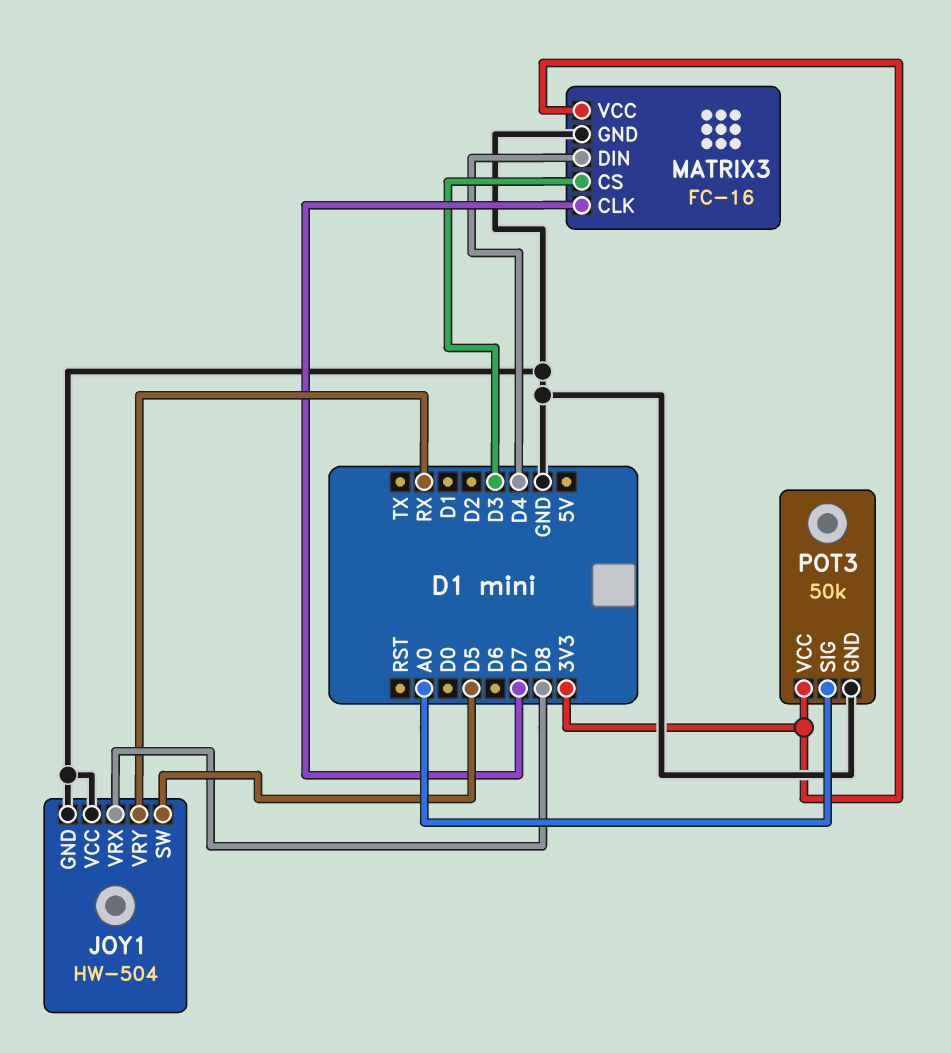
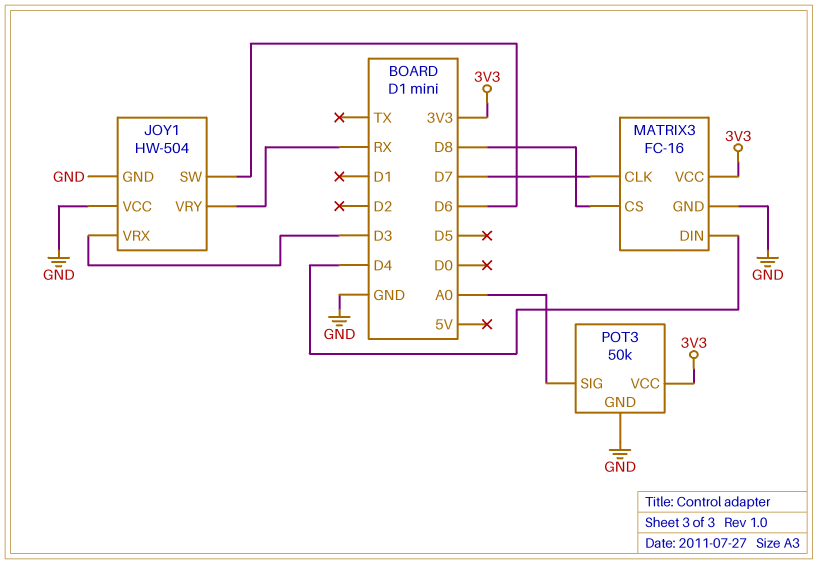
JOY1 pin SW: D5 -> D6
JOY1 pin VRX: D8 -> D3
MATRIX3 pin CS: D3 -> D8

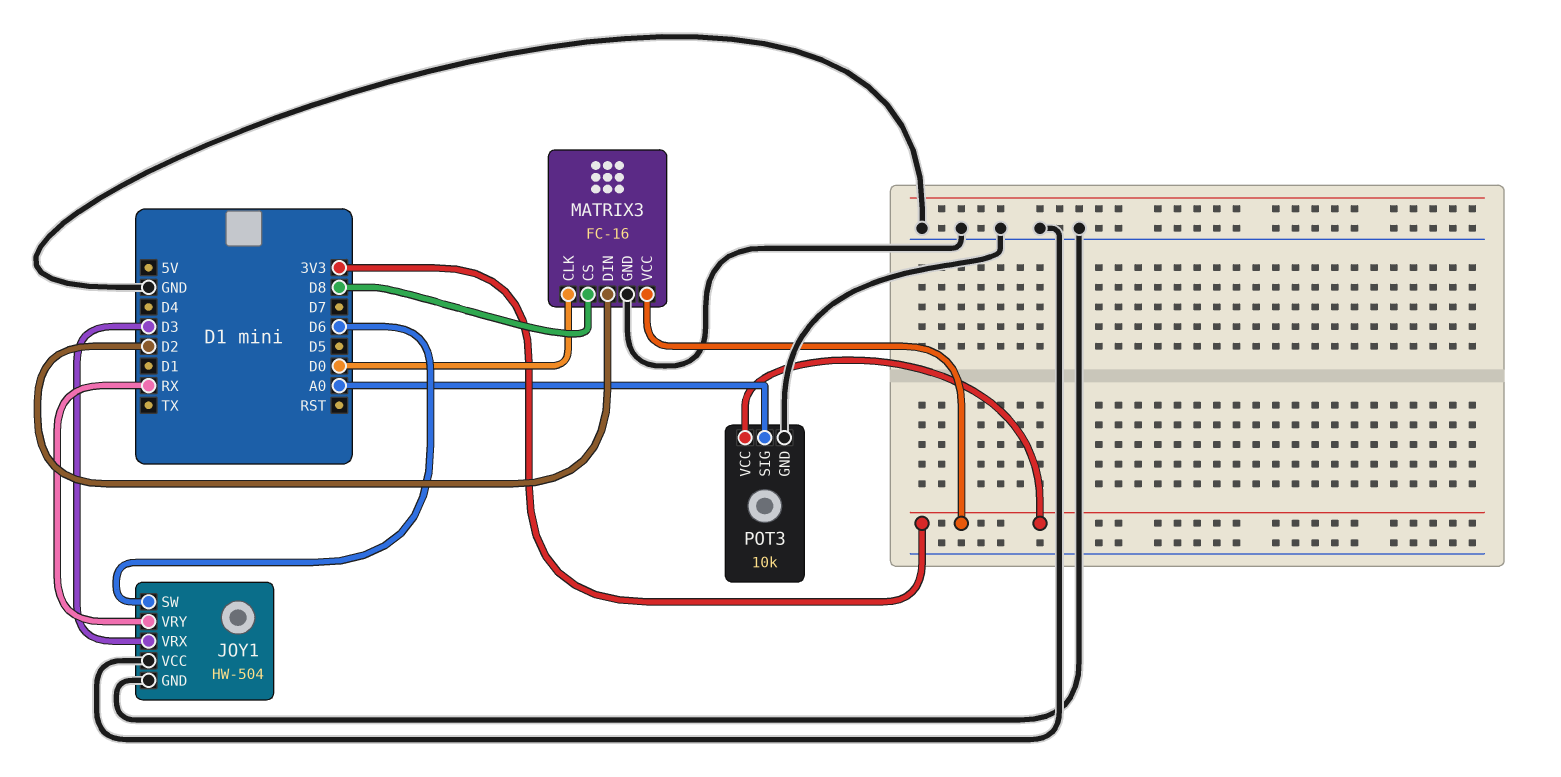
MATRIX3 pin CLK: D7 -> D0
MATRIX3 pin DIN: D4 -> D2
POT3: 50k -> 10k

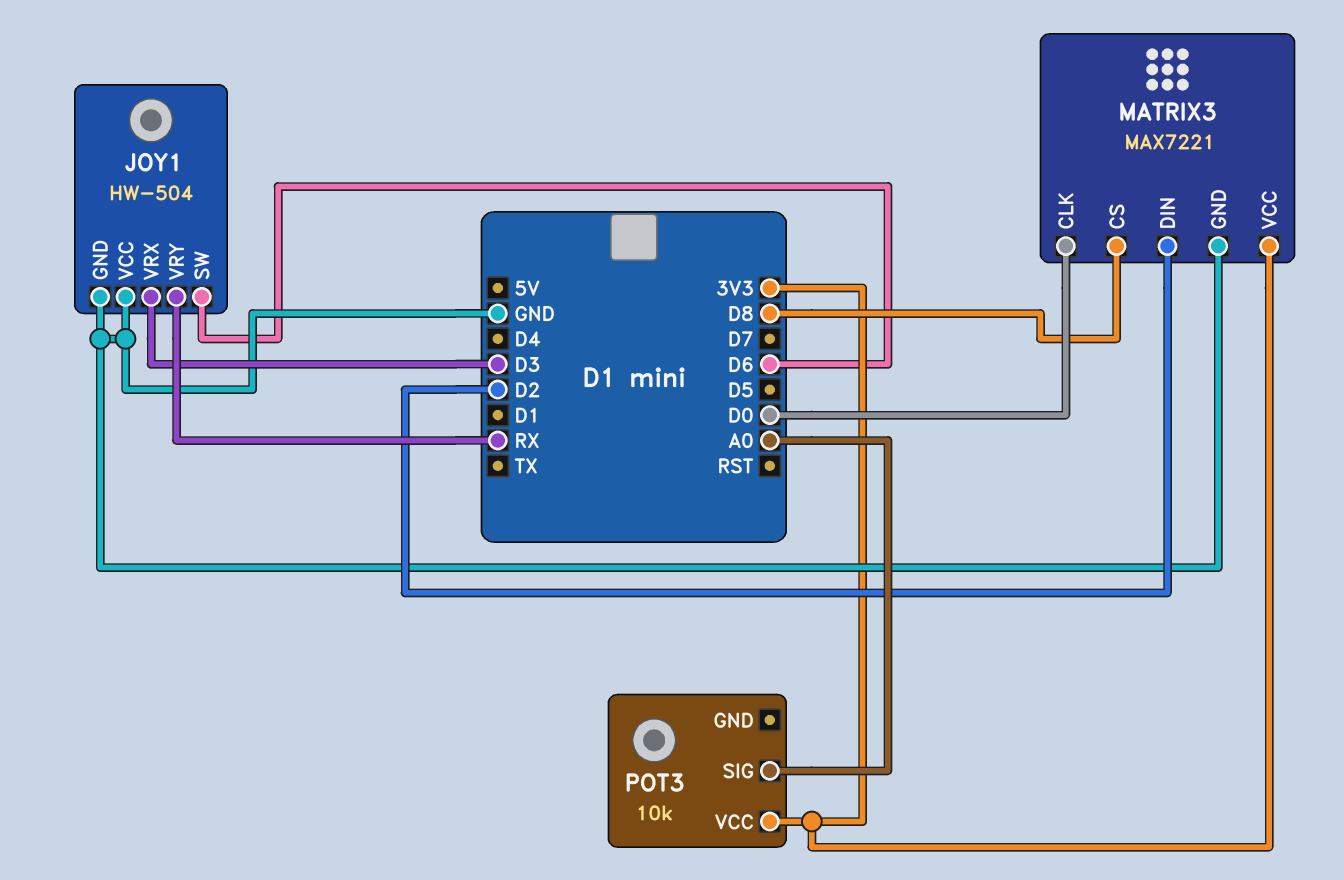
MATRIX3: FC-16 -> MAX7221
POT3 pin GND: GND -> none

